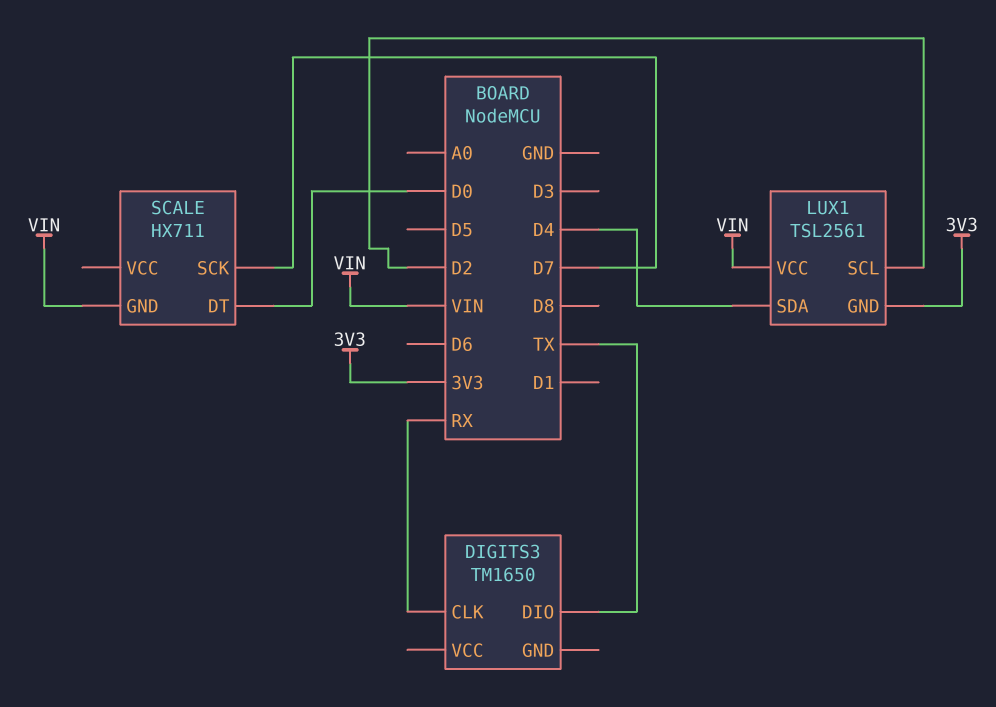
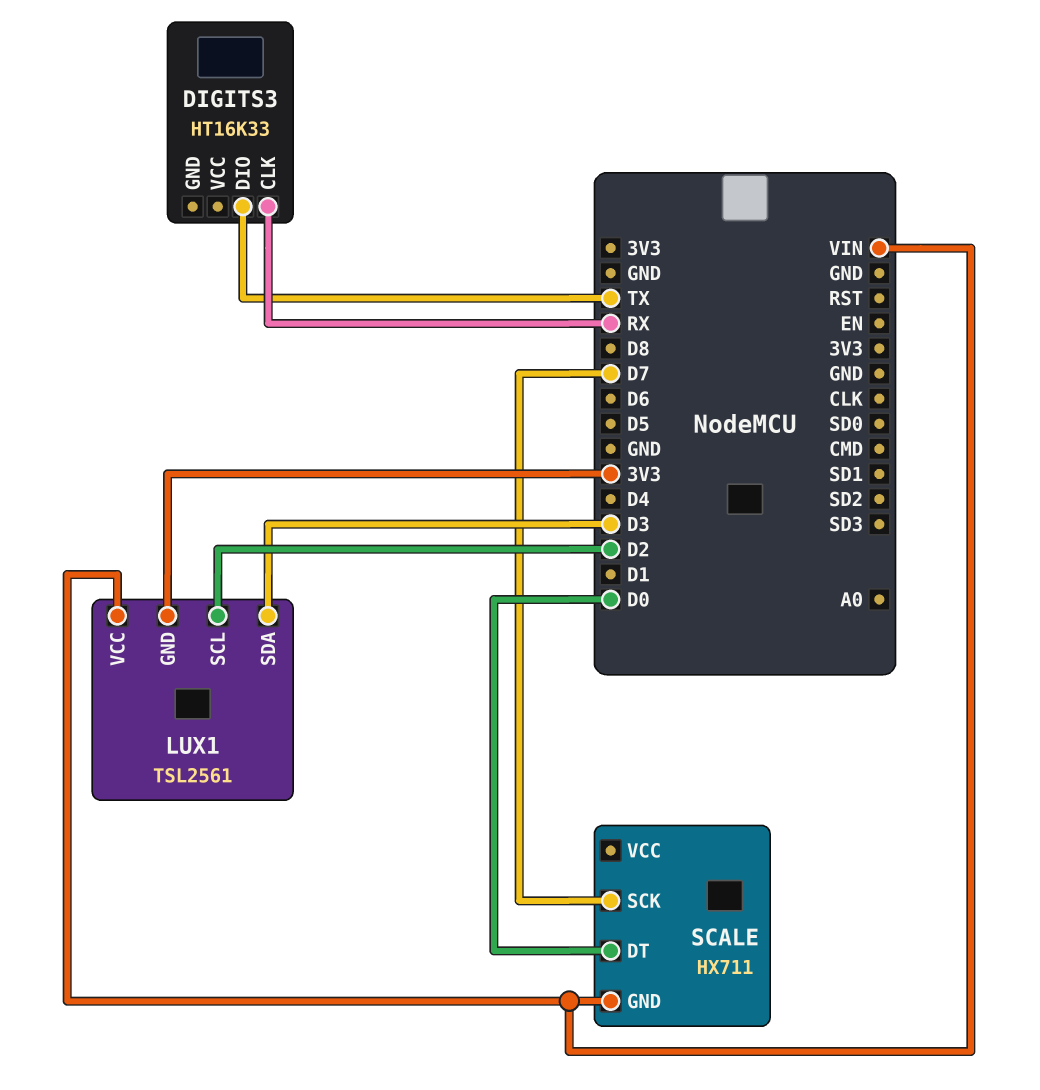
DIGITS3: TM1650 -> HT16K33
LUX1 pin SDA: D4 -> D3

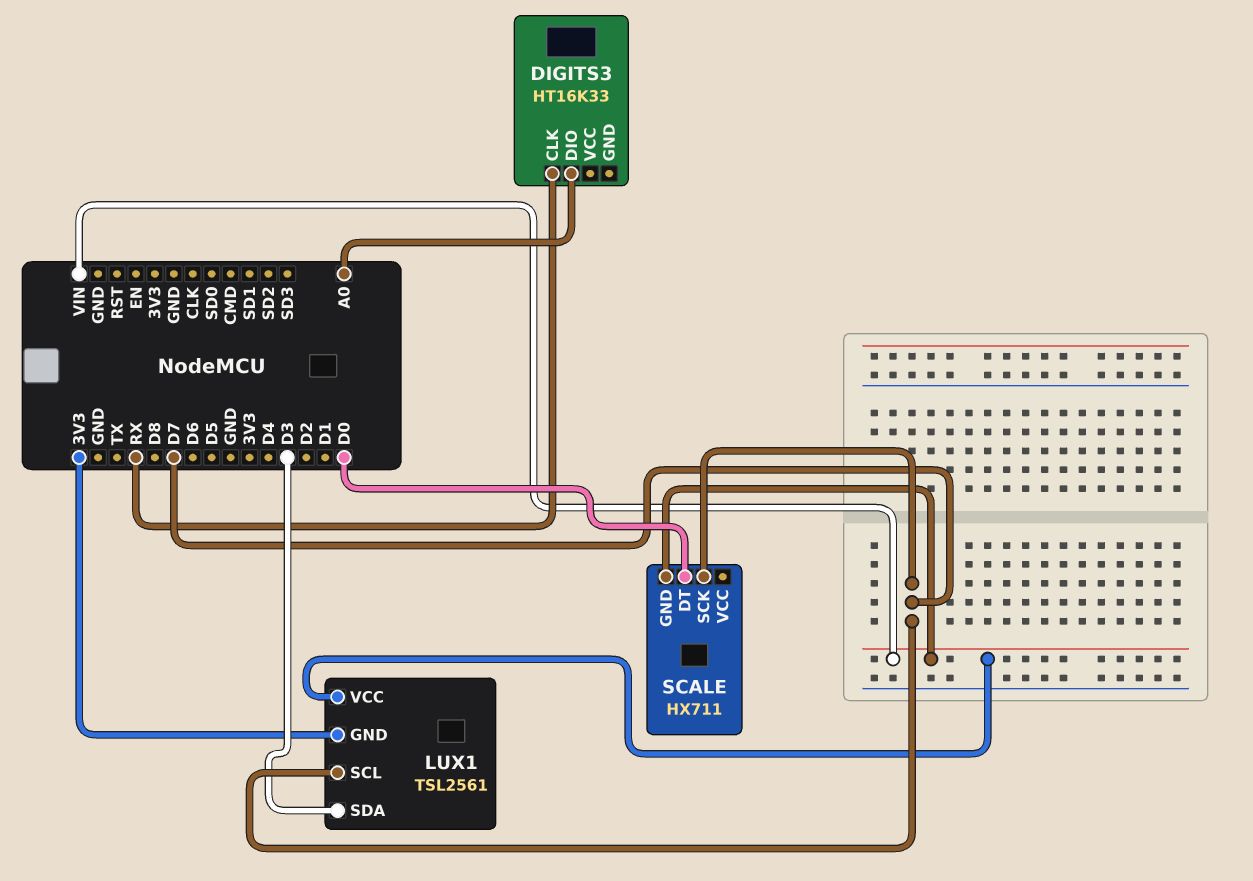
DIGITS3 pin DIO: TX -> A0
LUX1 pin SCL: D2 -> D7

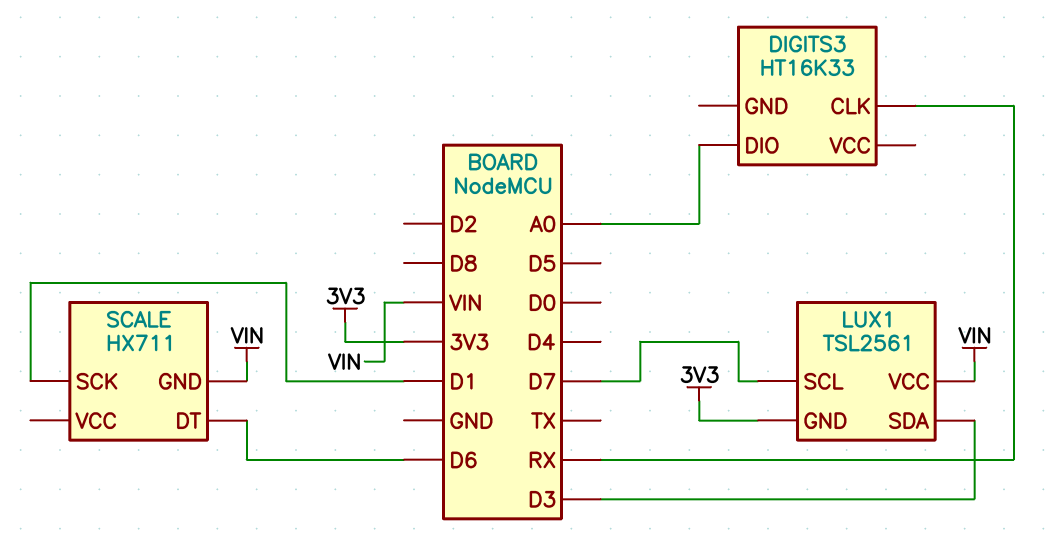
SCALE pin DT: D0 -> D6
SCALE pin SCK: D7 -> D1

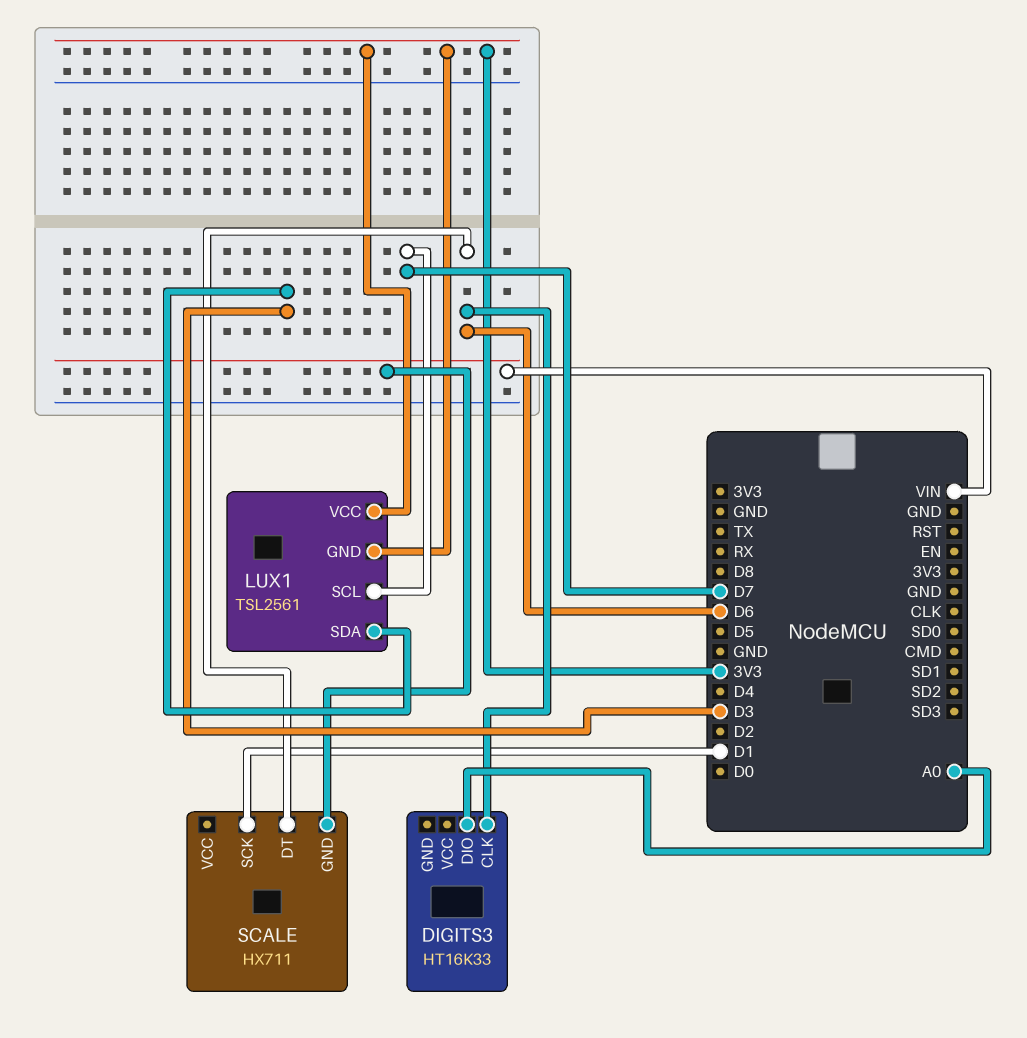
DIGITS3 pin CLK: RX -> D6
LUX1 pin VCC: VIN -> 3V3

